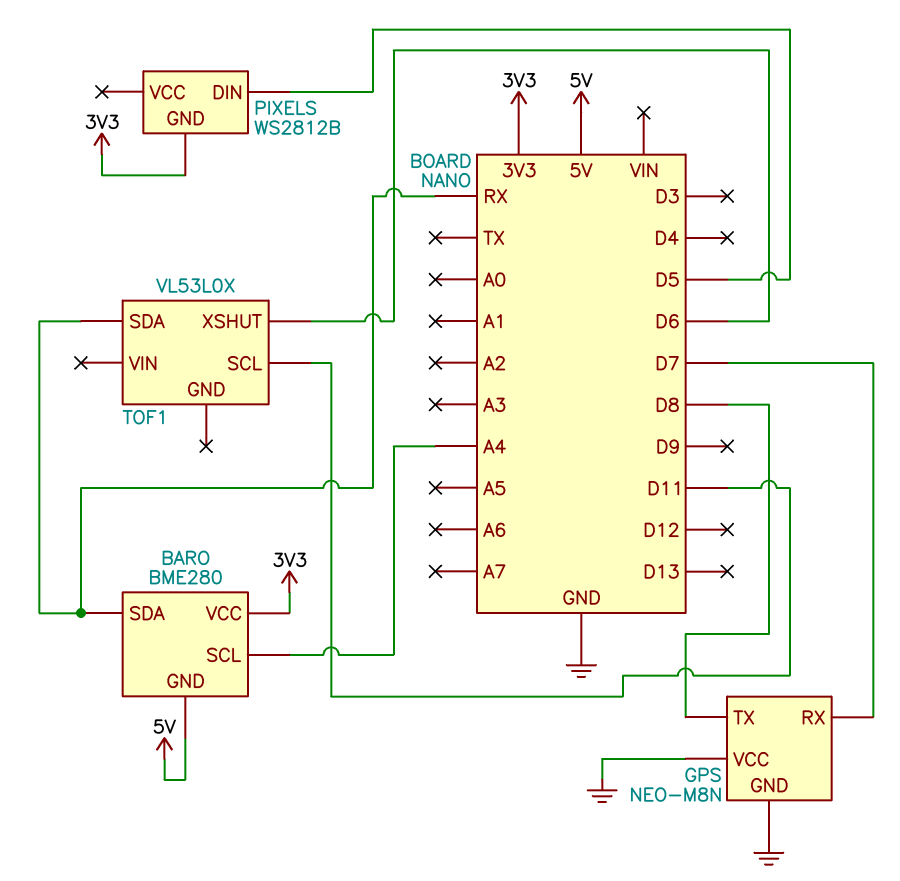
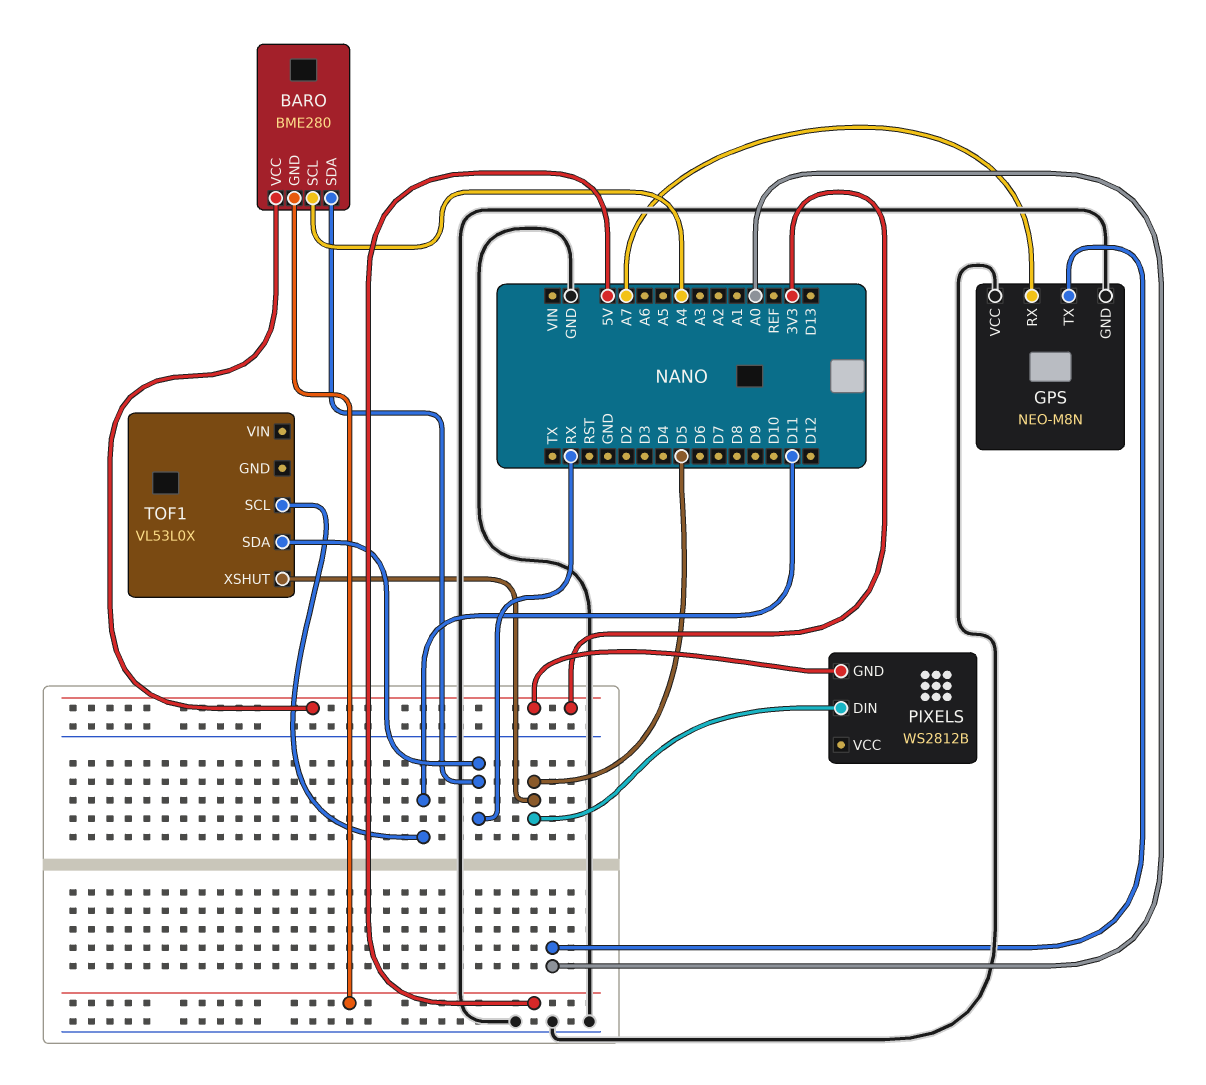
GPS pin RX: D7 -> A7
GPS pin TX: D8 -> A0
TOF1 pin XSHUT: D6 -> D5

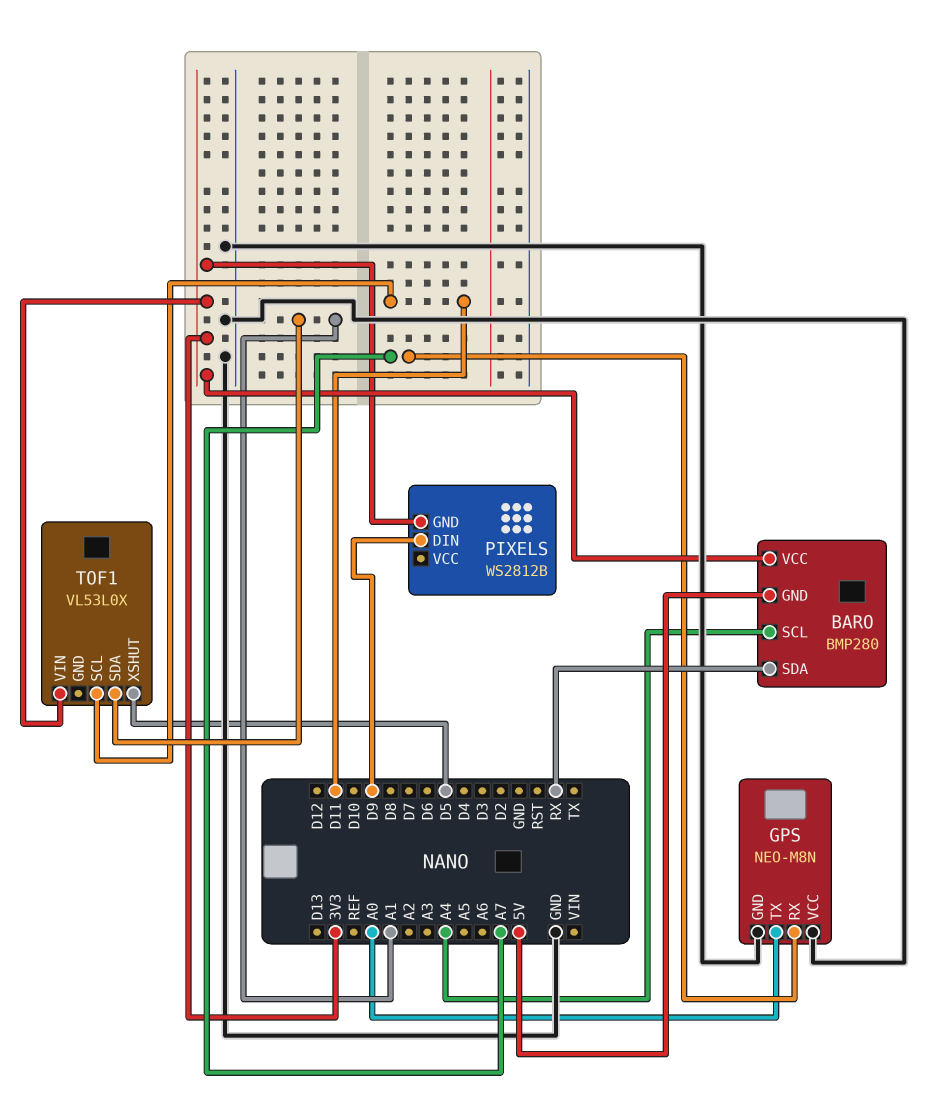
BARO: BME280 -> BMP280
PIXELS pin DIN: D5 -> D9
TOF1 pin SDA: RX -> A1
TOF1 pin VIN: none -> 3V3

